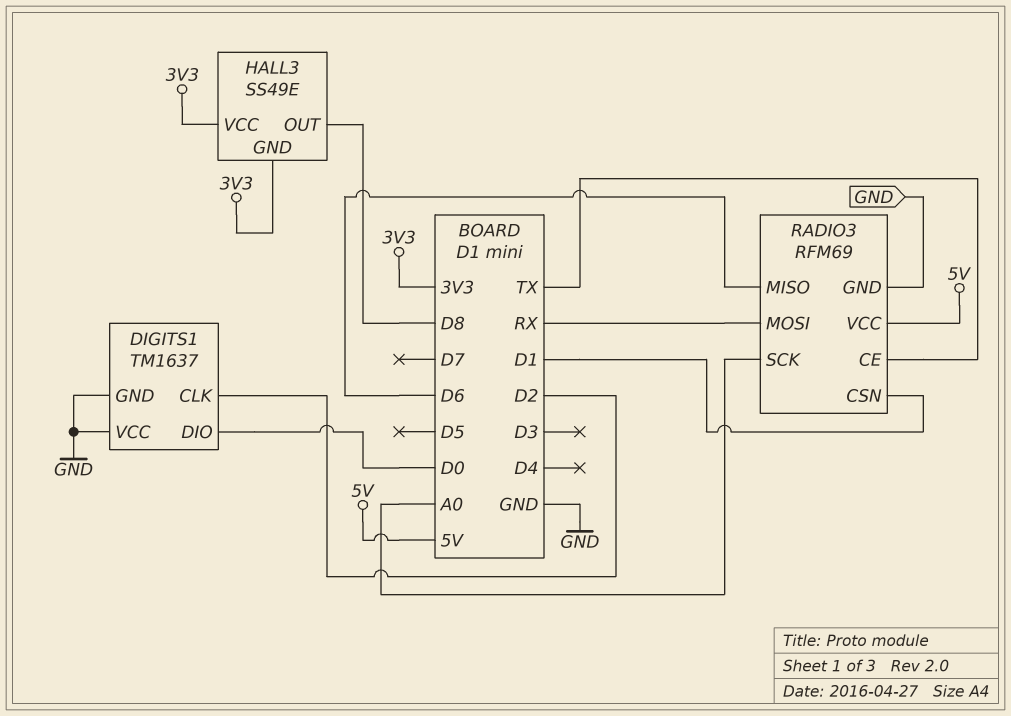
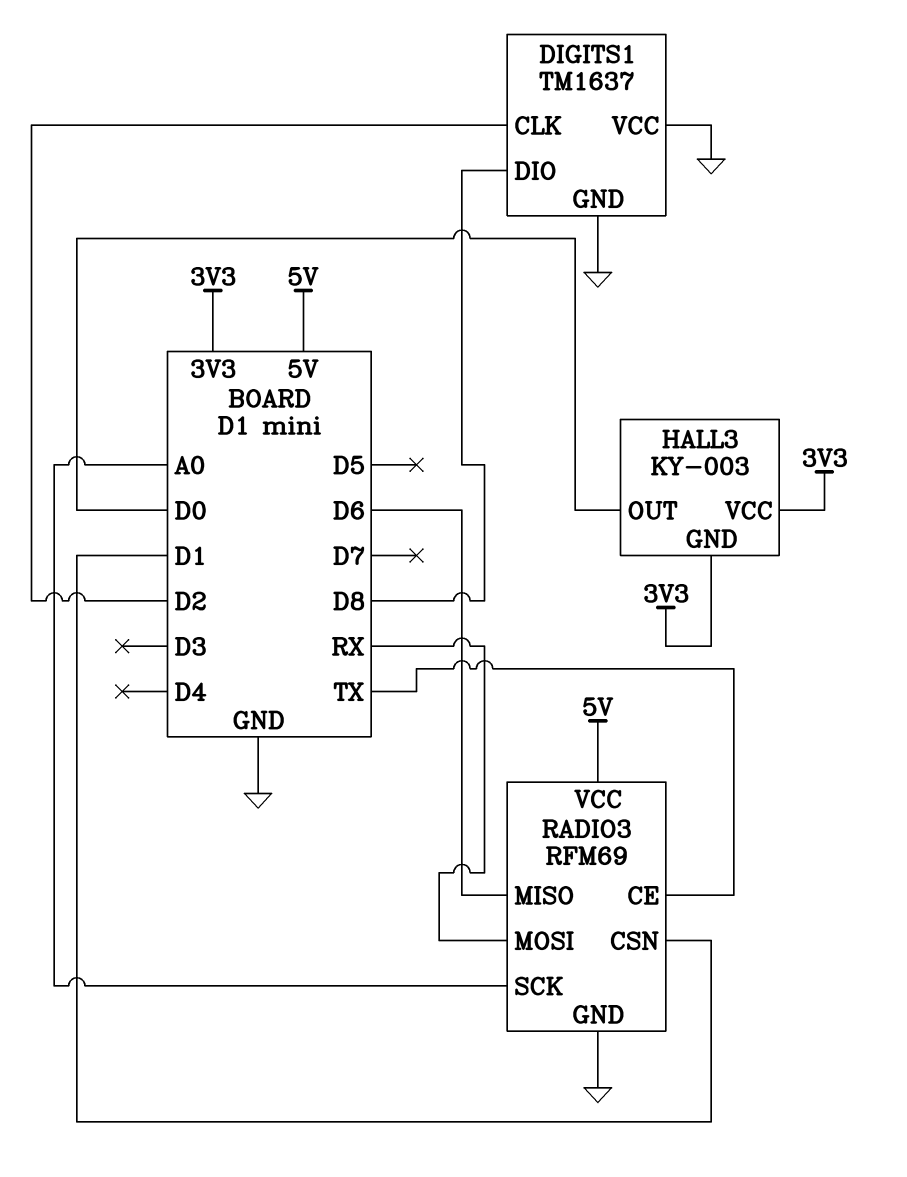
DIGITS1 pin DIO: D0 -> D8
HALL3: SS49E -> KY-003
HALL3 pin OUT: D8 -> D0

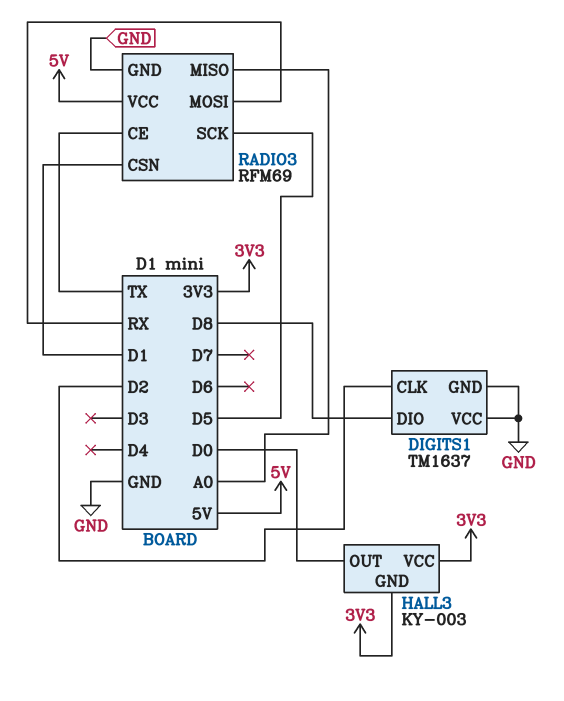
RADIO3 pin MISO: D6 -> A0
RADIO3 pin SCK: A0 -> D5

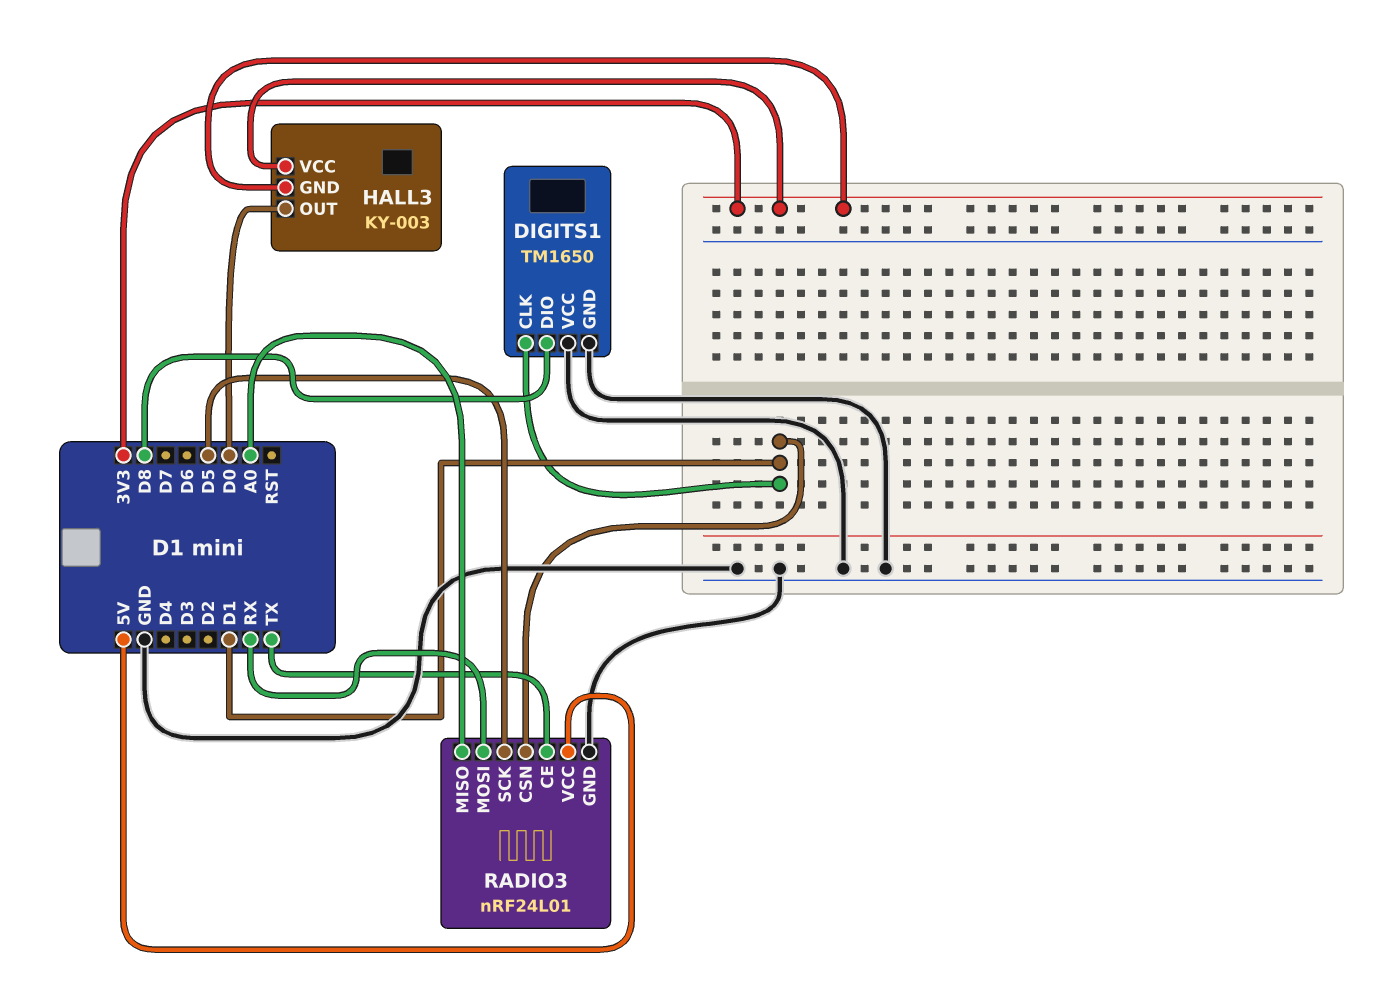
DIGITS1: TM1637 -> TM1650
DIGITS1 pin CLK: D2 -> D1
RADIO3: RFM69 -> nRF24L01

